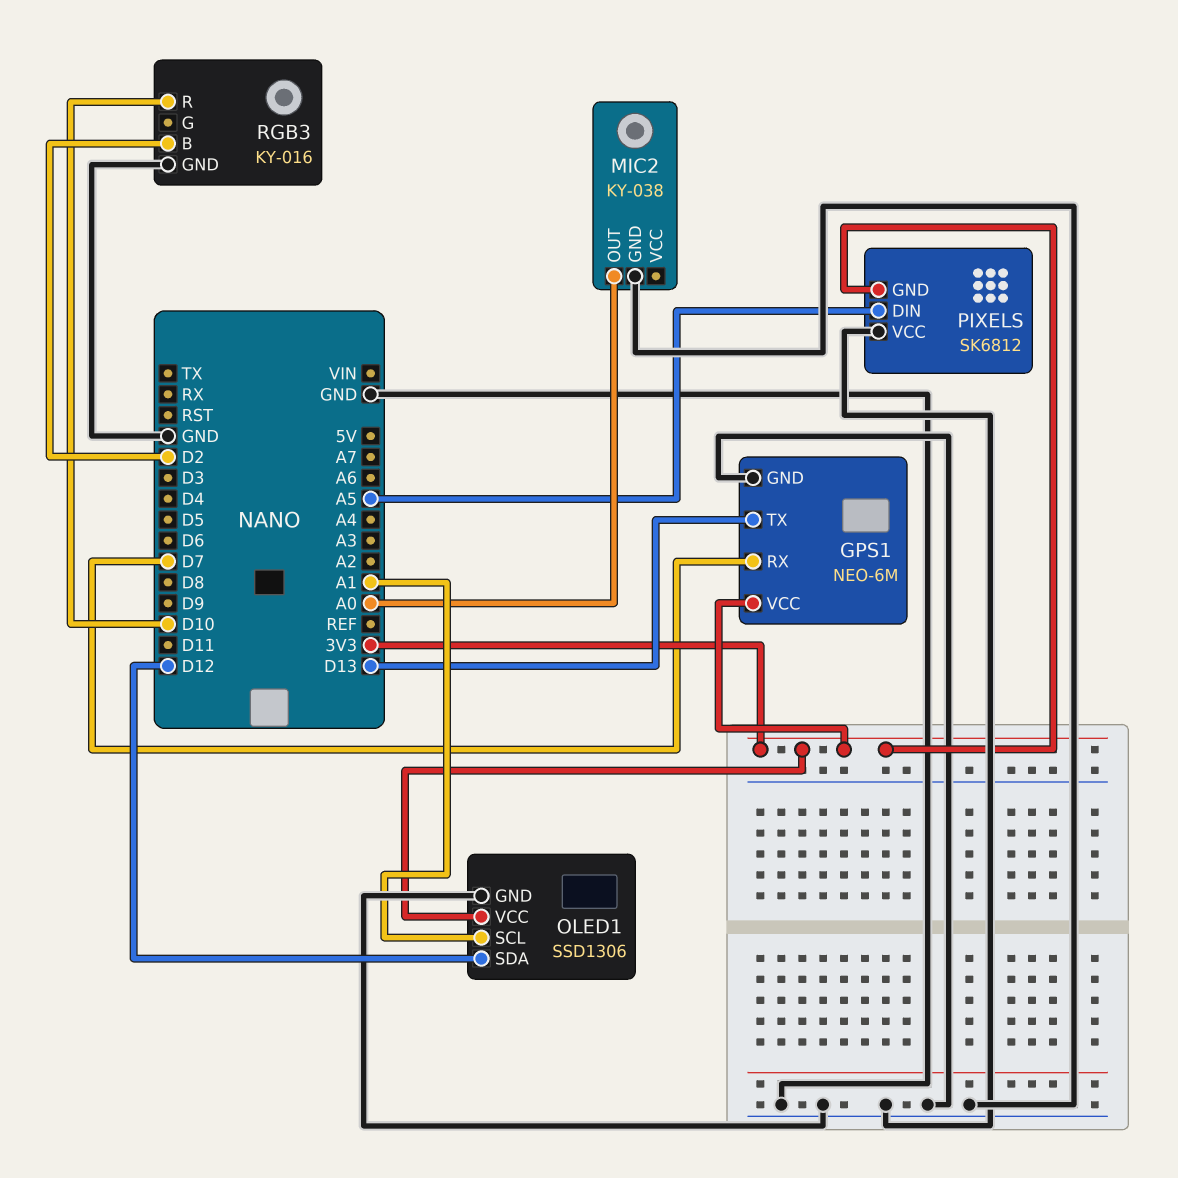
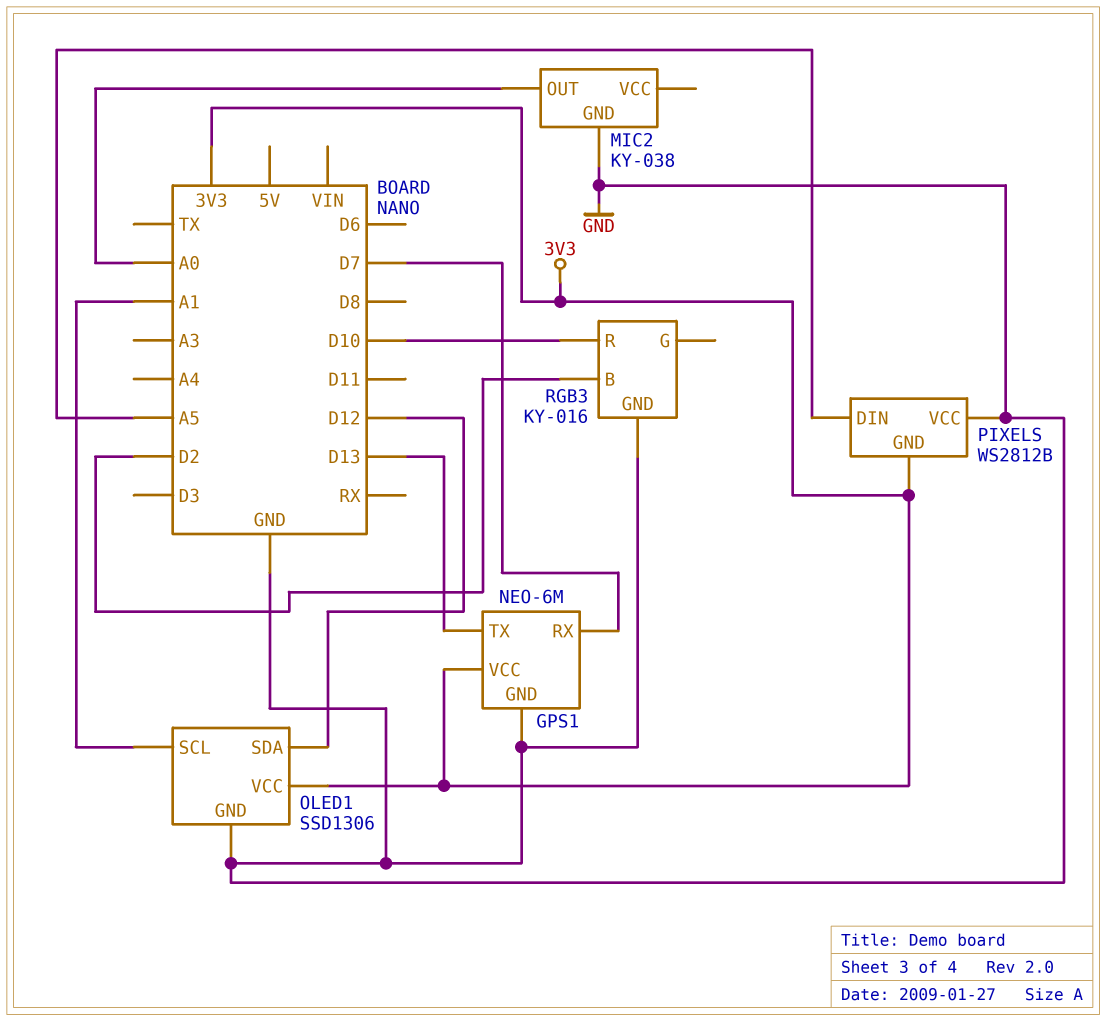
PIXELS: SK6812 -> WS2812B

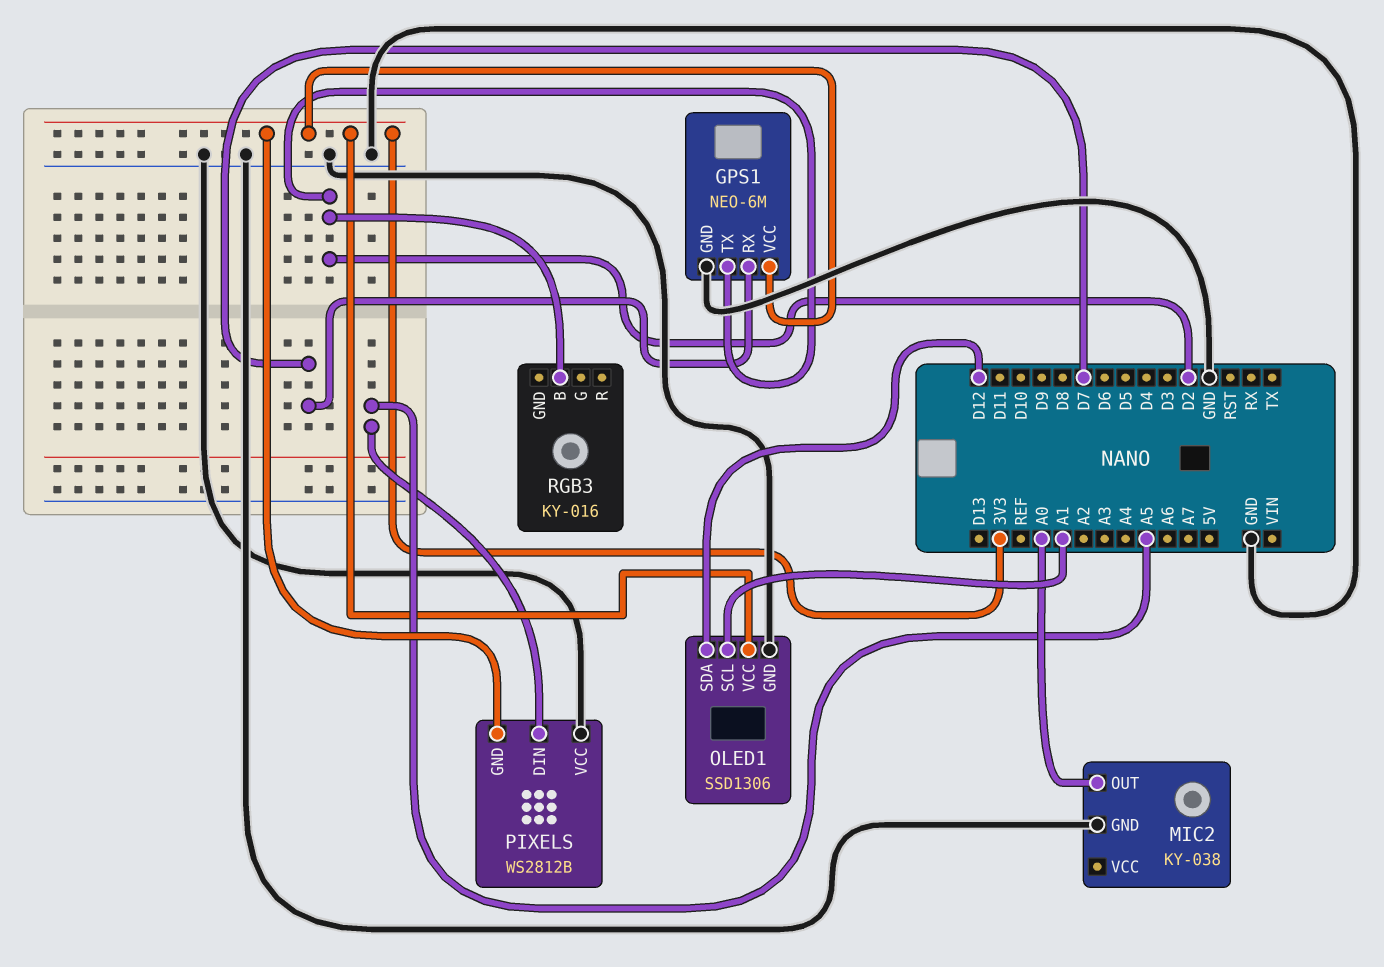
GPS1 pin TX: D13 -> D2
RGB3 pin GND: GND -> none
RGB3 pin R: D10 -> none

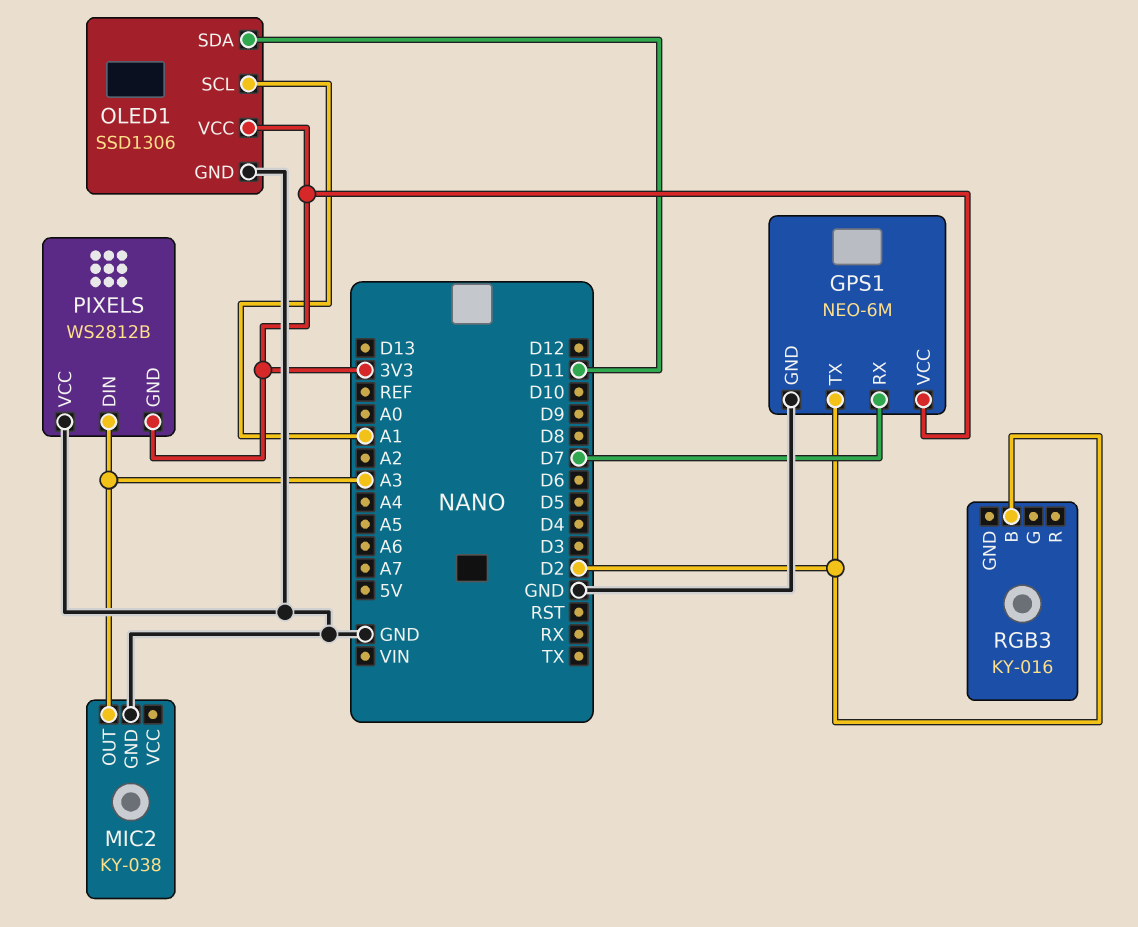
MIC2 pin OUT: A0 -> A3
OLED1 pin SDA: D12 -> D11
PIXELS pin DIN: A5 -> A3

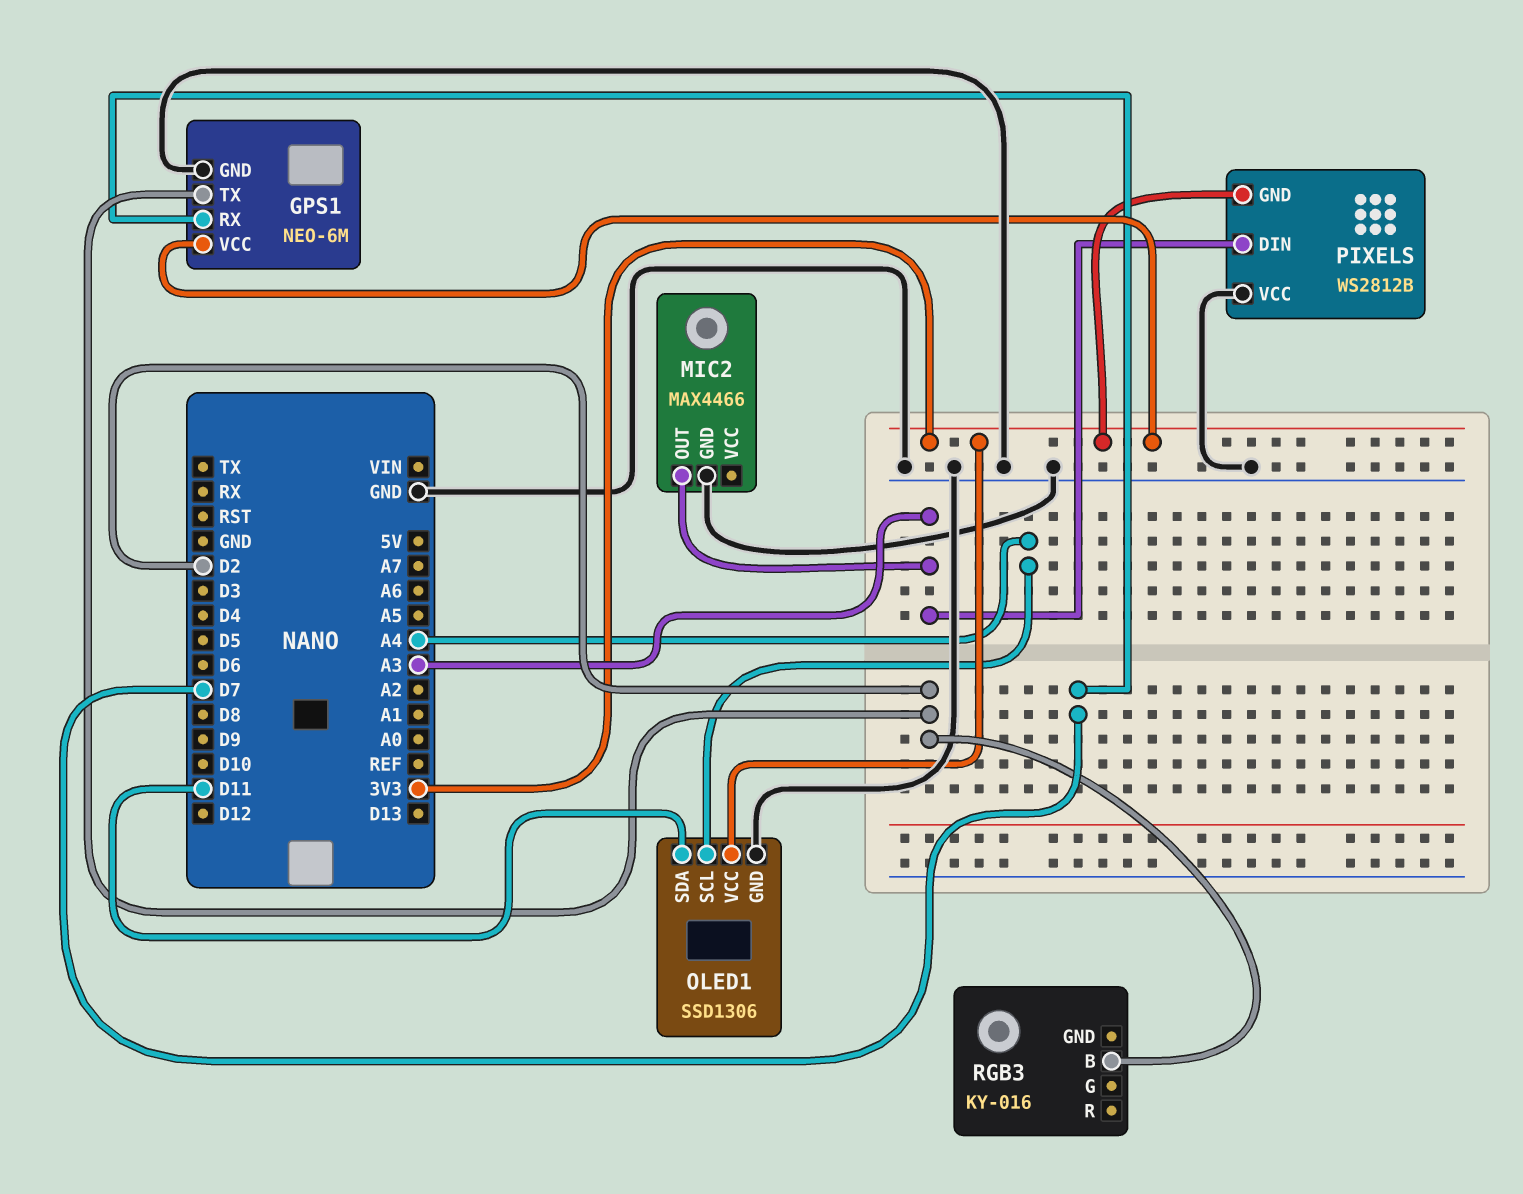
MIC2: KY-038 -> MAX4466
OLED1 pin SCL: A1 -> A4

